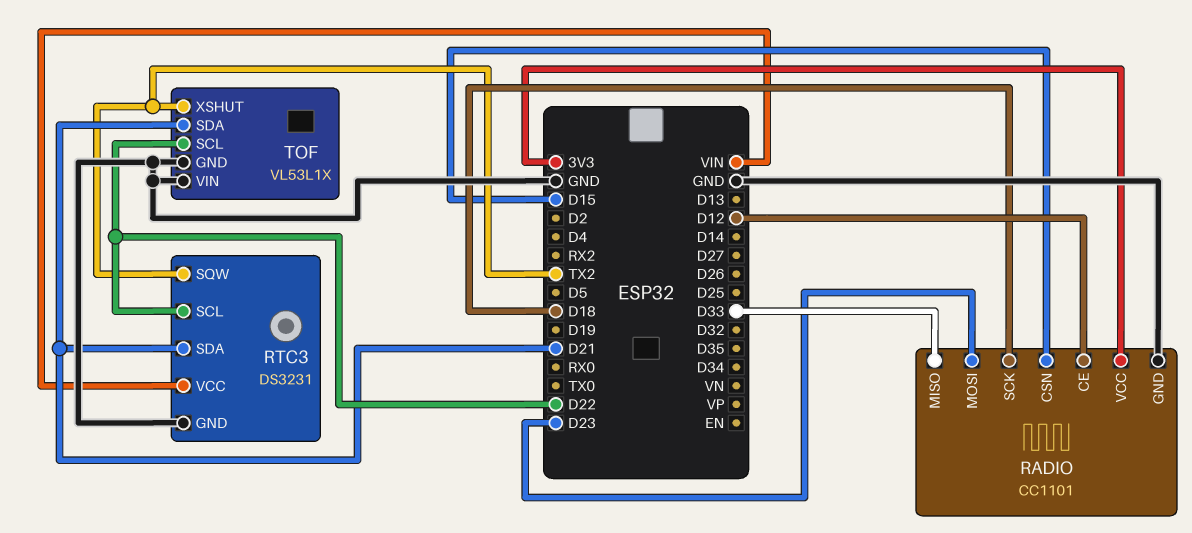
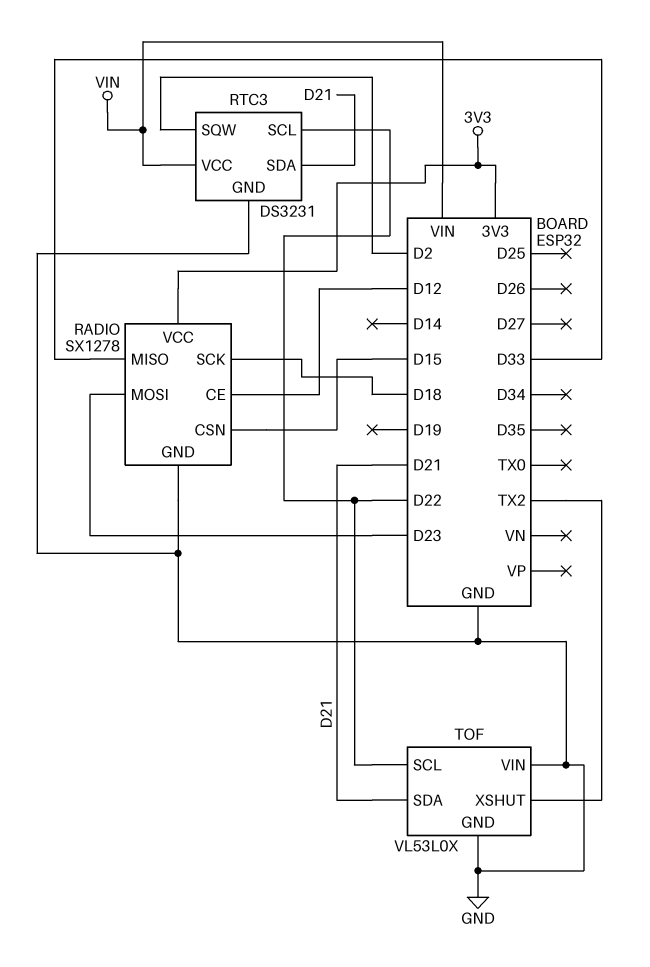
RADIO: CC1101 -> SX1278
RTC3 pin SQW: TX2 -> D2
TOF: VL53L1X -> VL53L0X

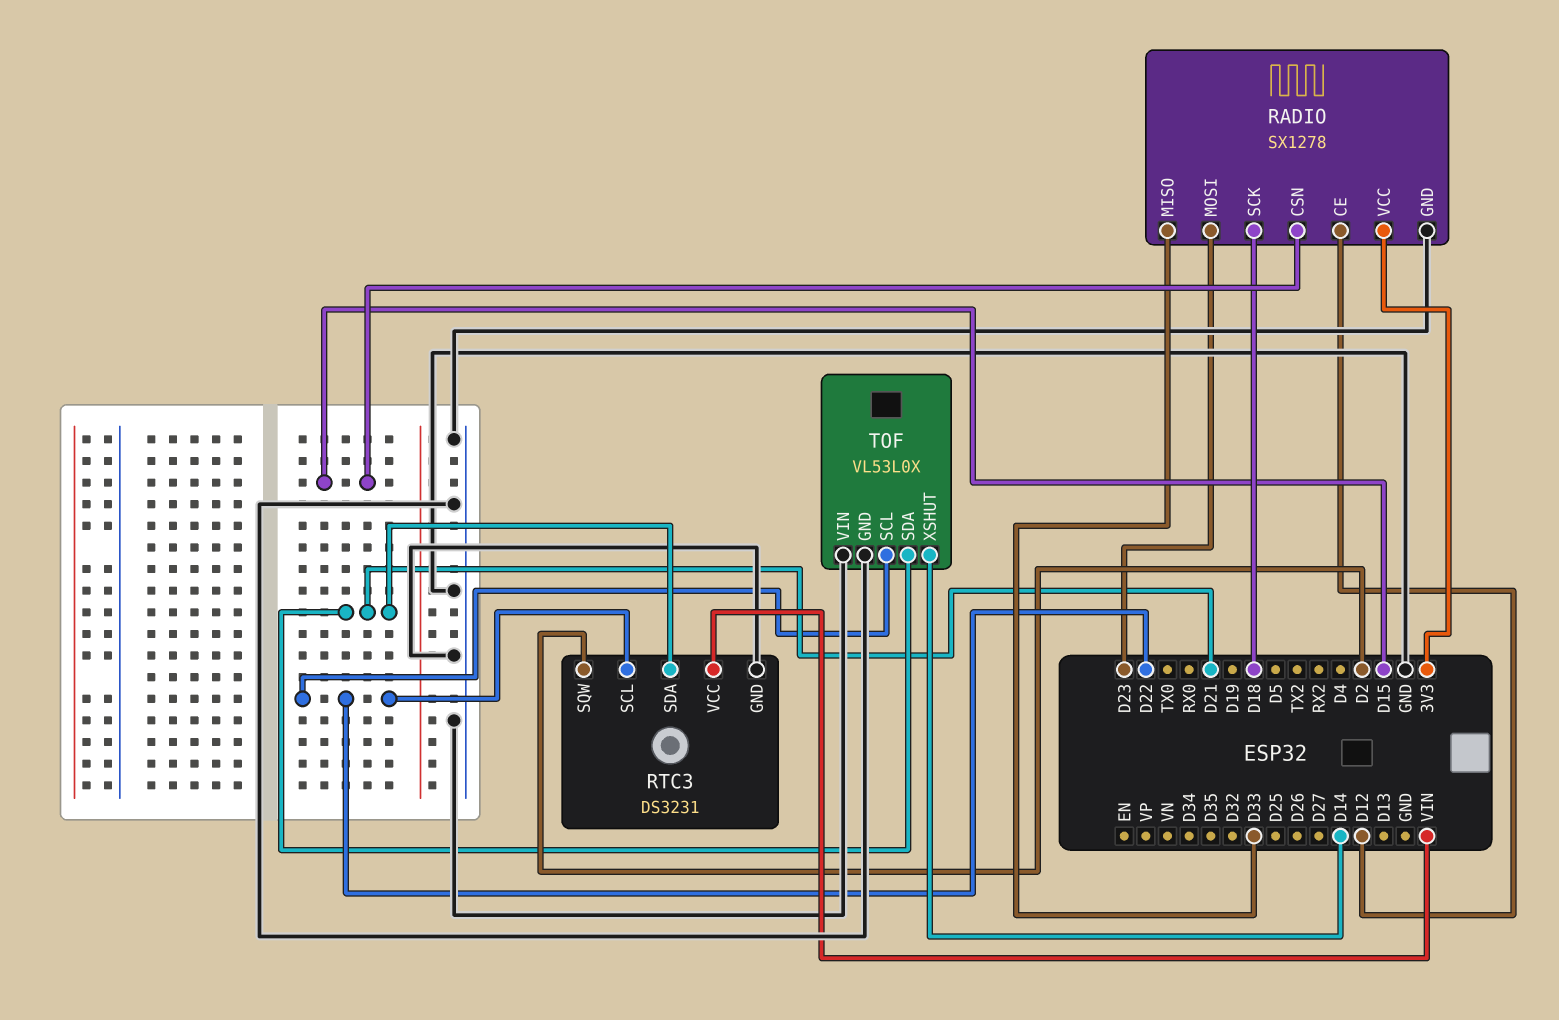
TOF pin XSHUT: TX2 -> D14

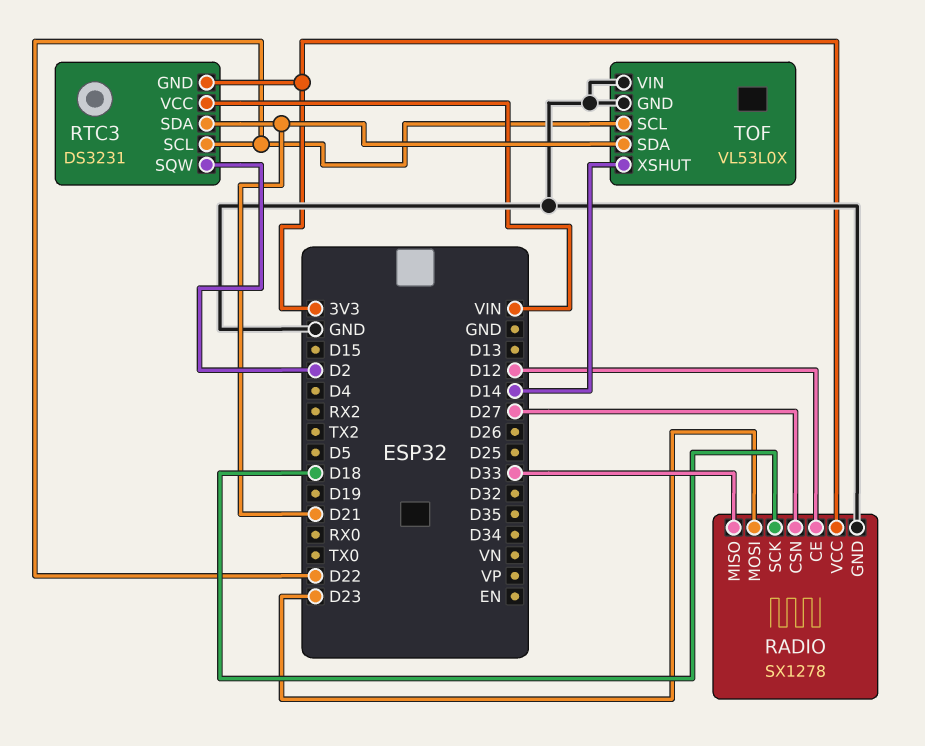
RADIO pin CSN: D15 -> D27
RTC3 pin GND: GND -> 3V3

